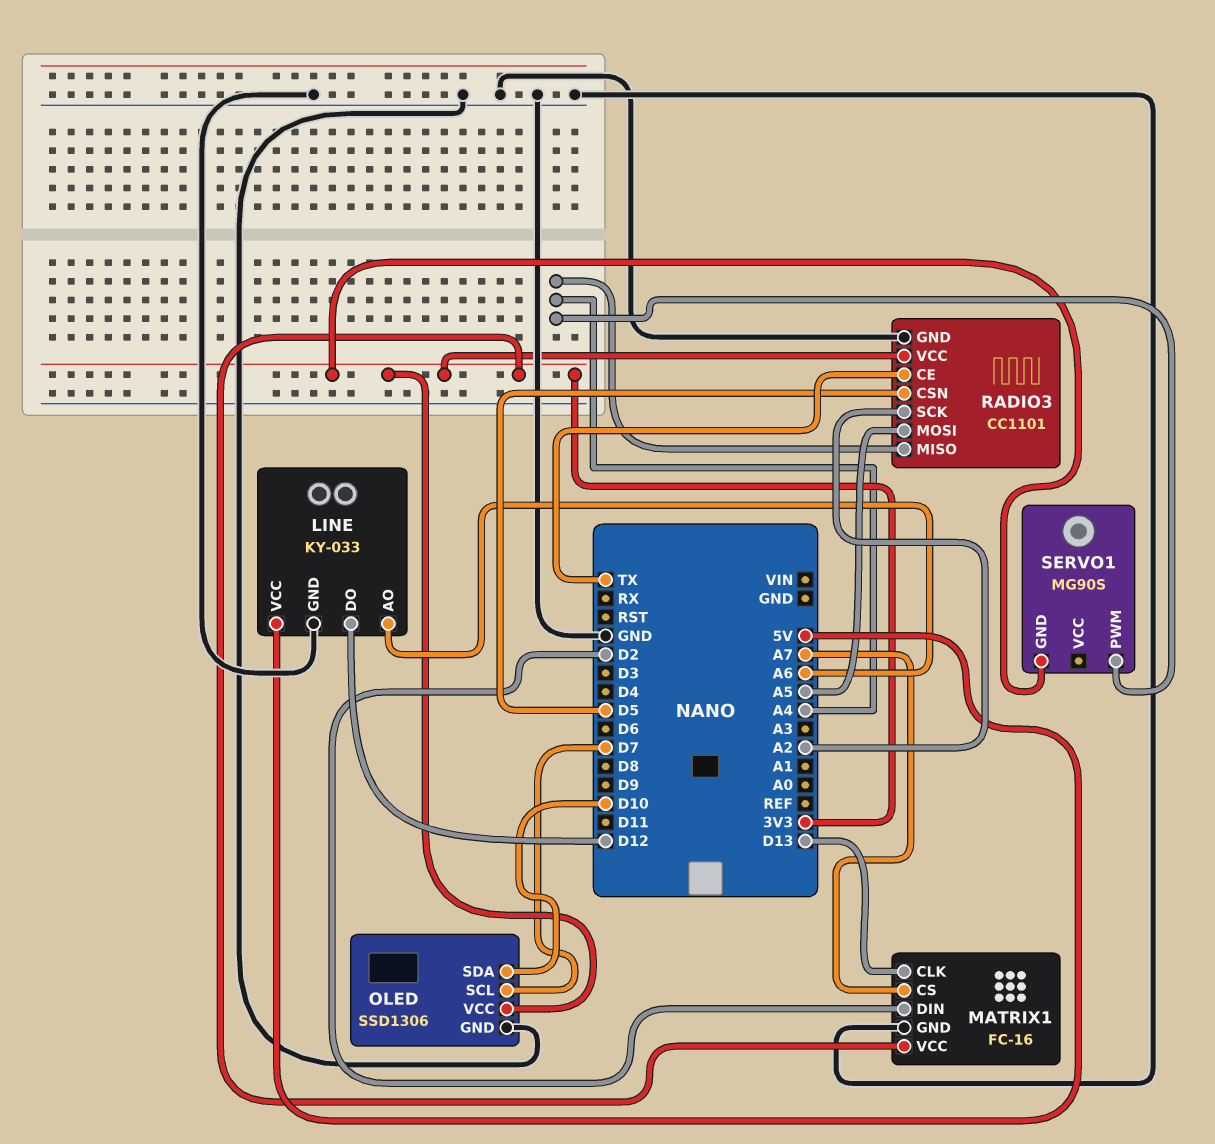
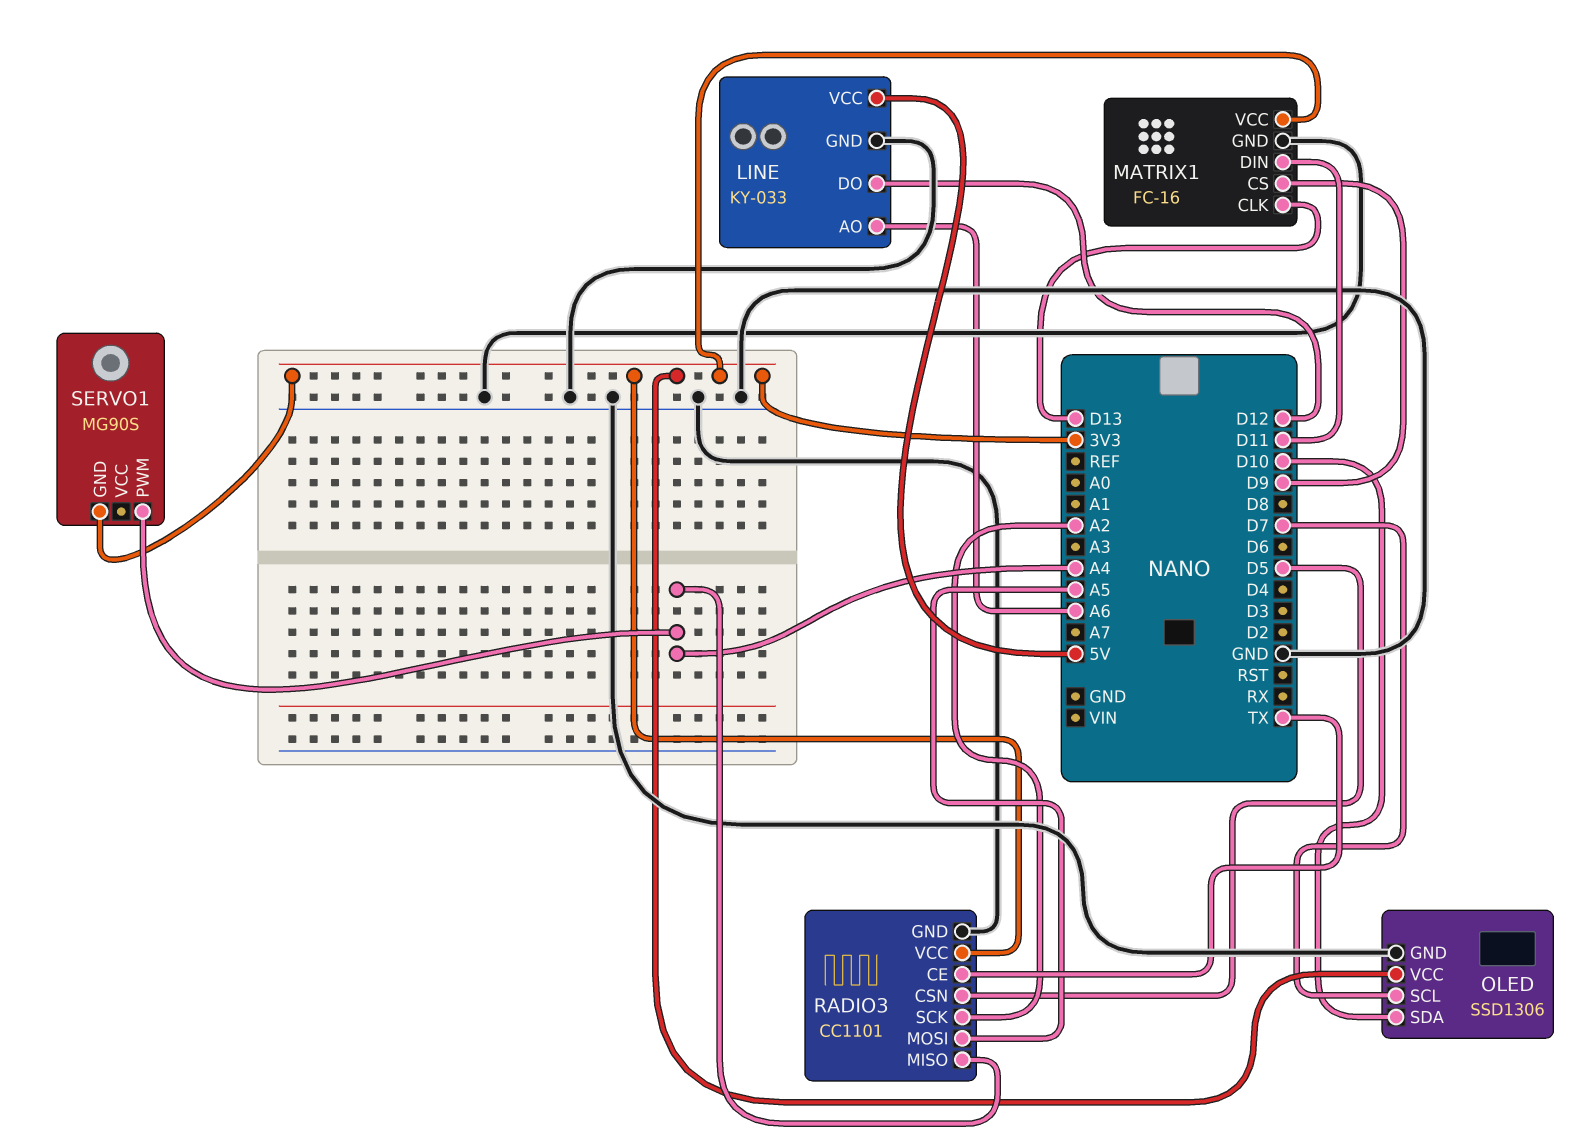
MATRIX1 pin CS: A7 -> D9
MATRIX1 pin DIN: D2 -> D11

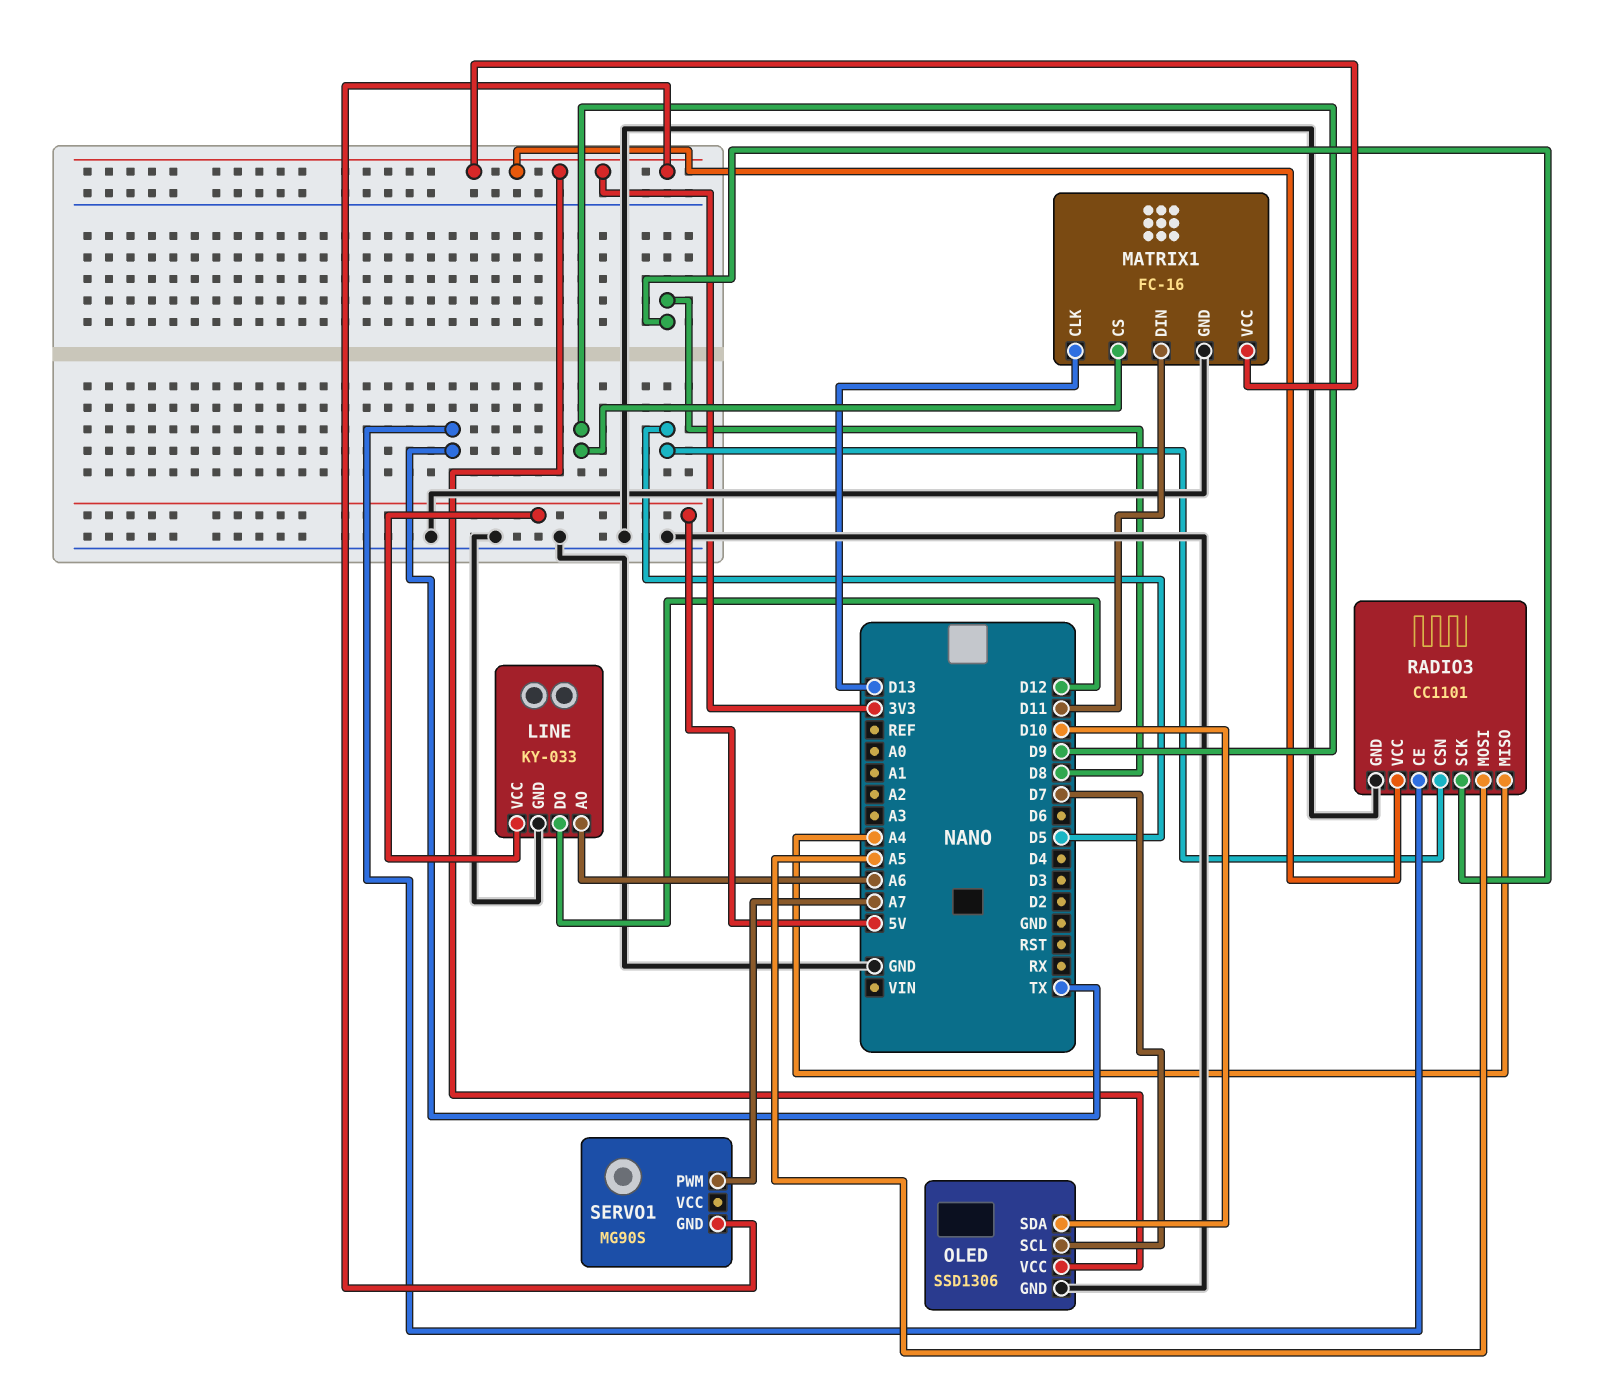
RADIO3 pin SCK: A2 -> D8
SERVO1 pin PWM: A4 -> A7

